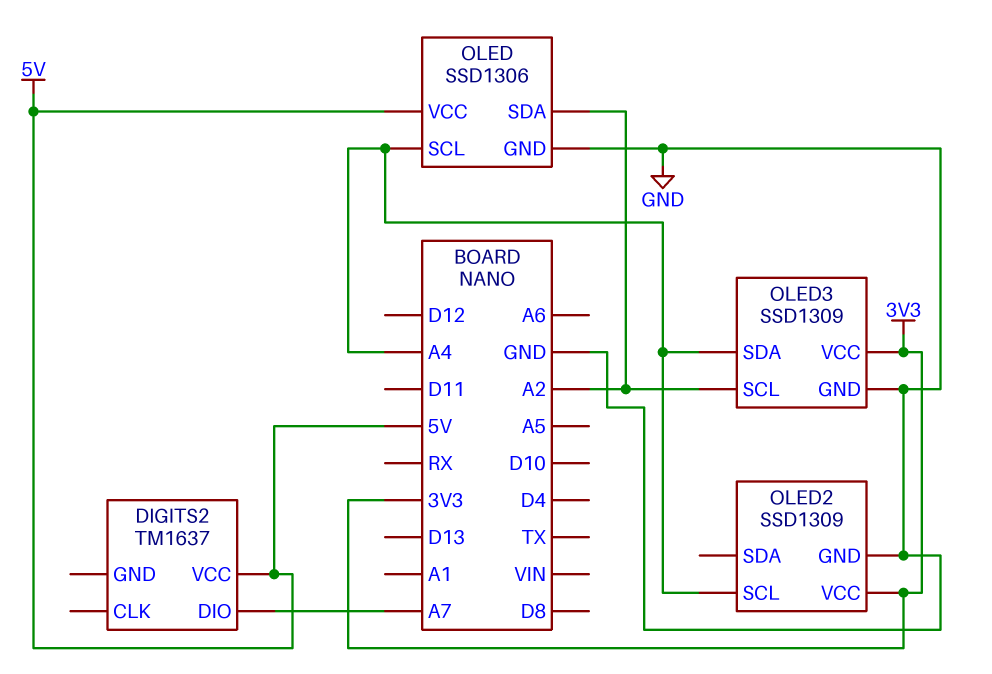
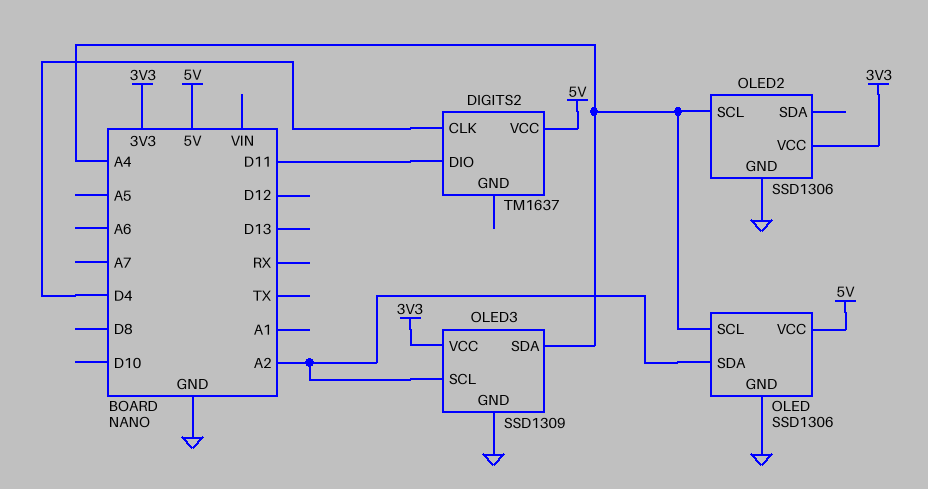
DIGITS2 pin CLK: none -> D4
DIGITS2 pin DIO: A7 -> D11
OLED2: SSD1309 -> SSD1306

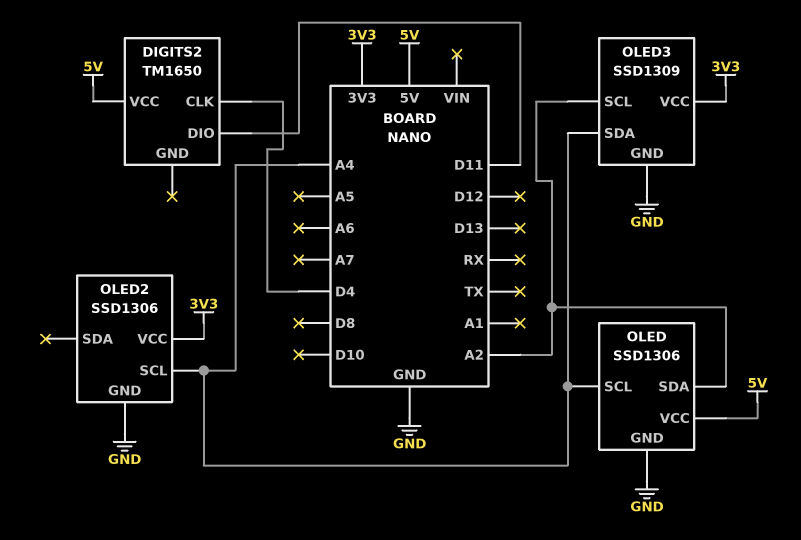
DIGITS2: TM1637 -> TM1650

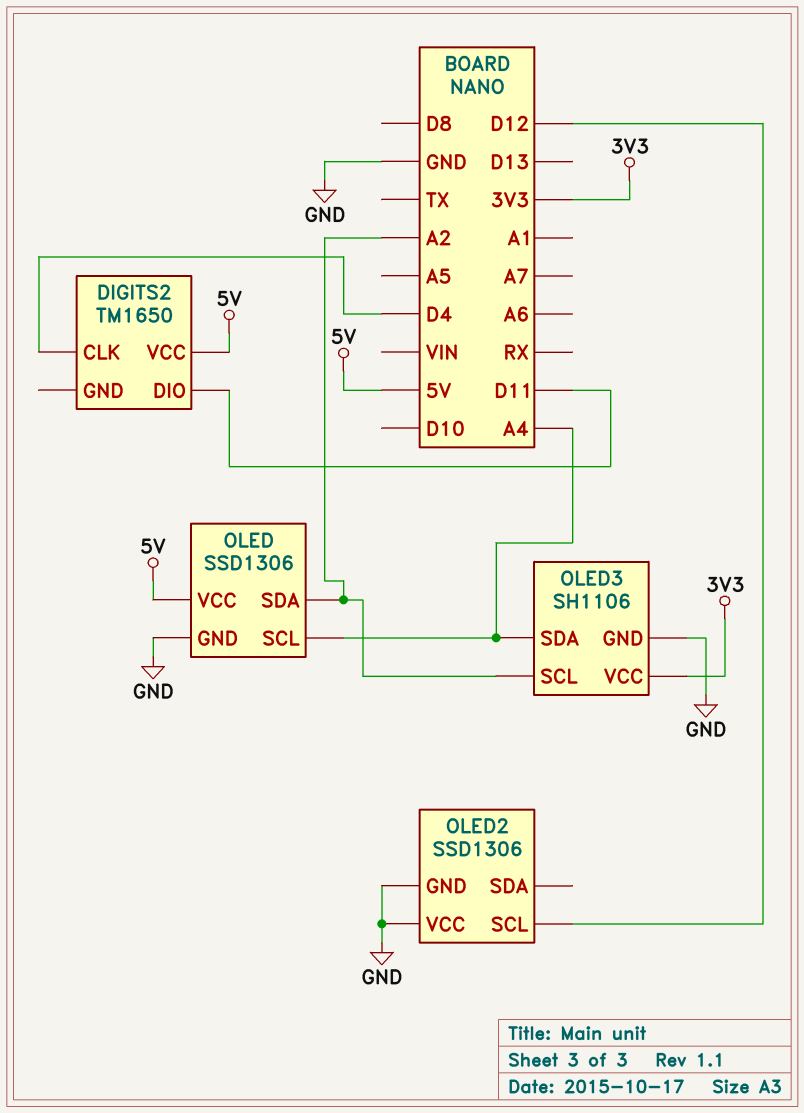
OLED2 pin SCL: A4 -> D12
OLED2 pin VCC: 3V3 -> GND
OLED3: SSD1309 -> SH1106

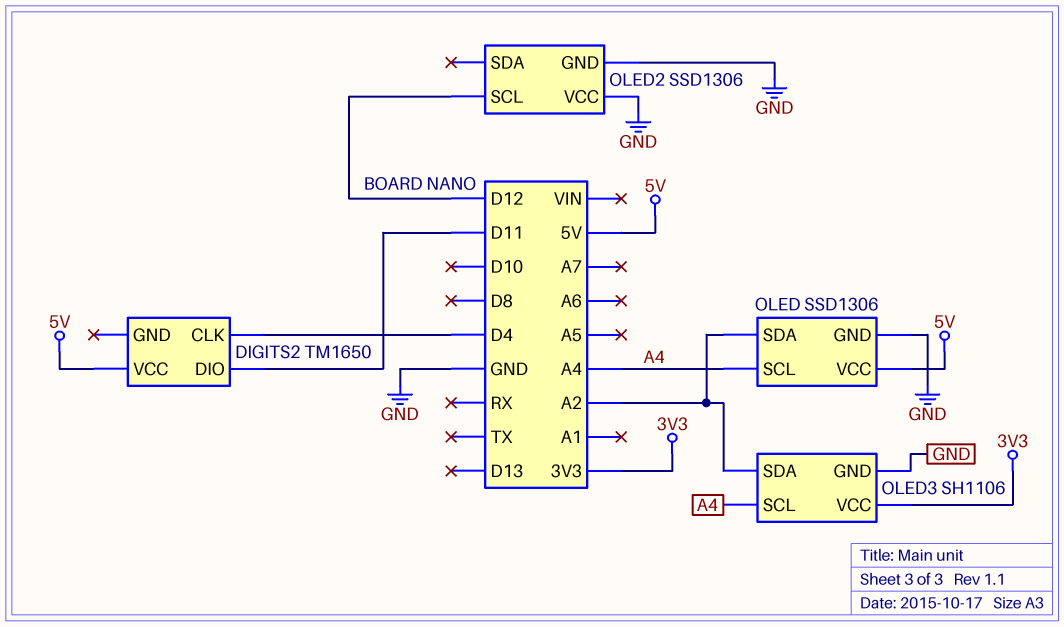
OLED3 pin SCL: A2 -> A4
OLED3 pin SDA: A4 -> A2

